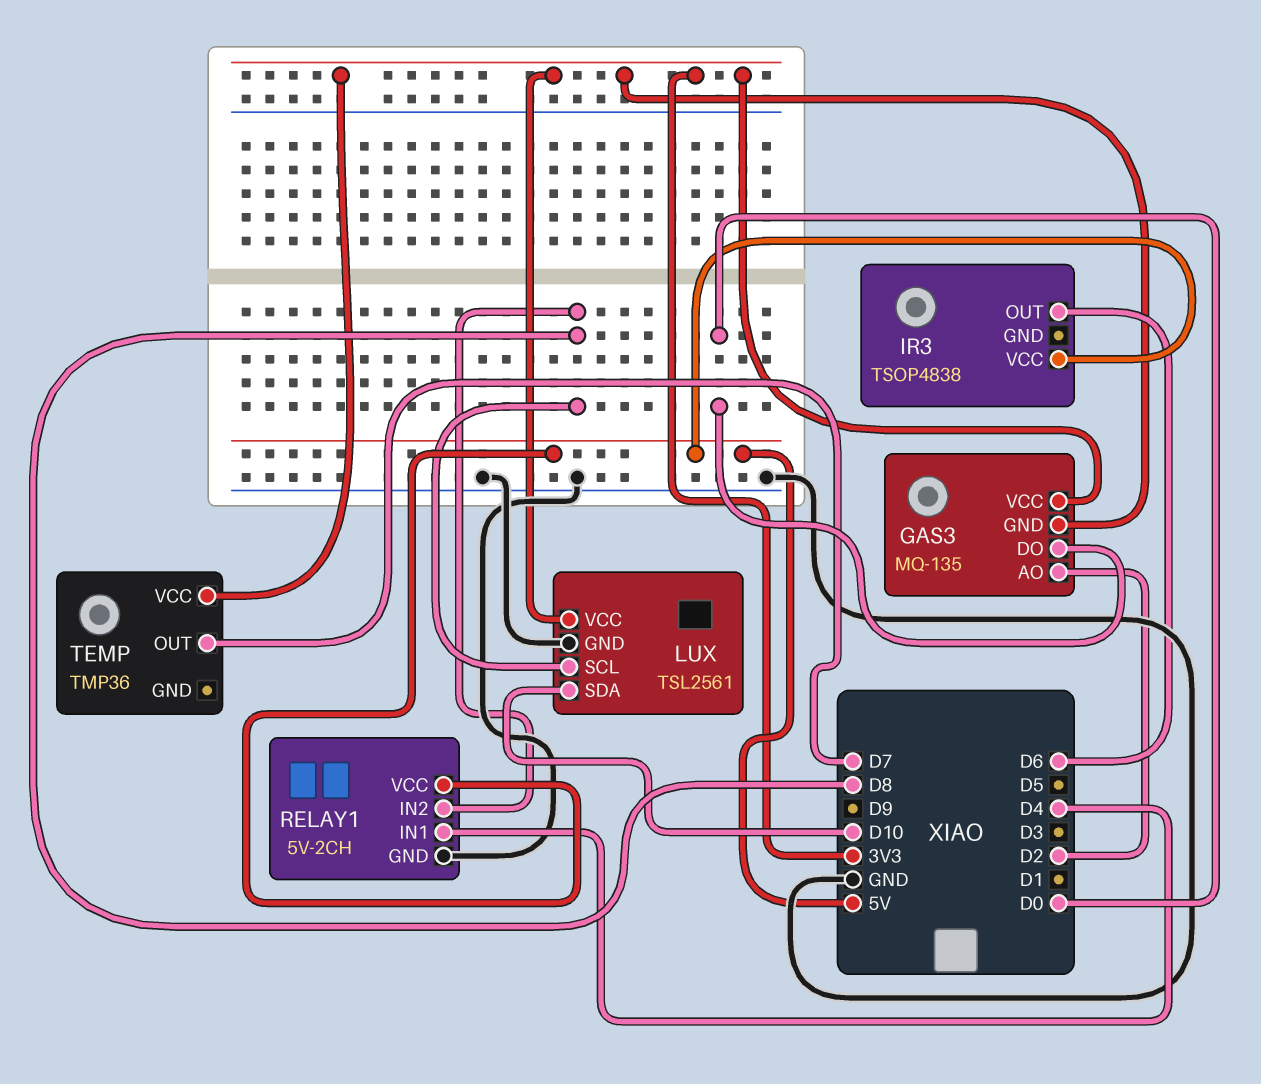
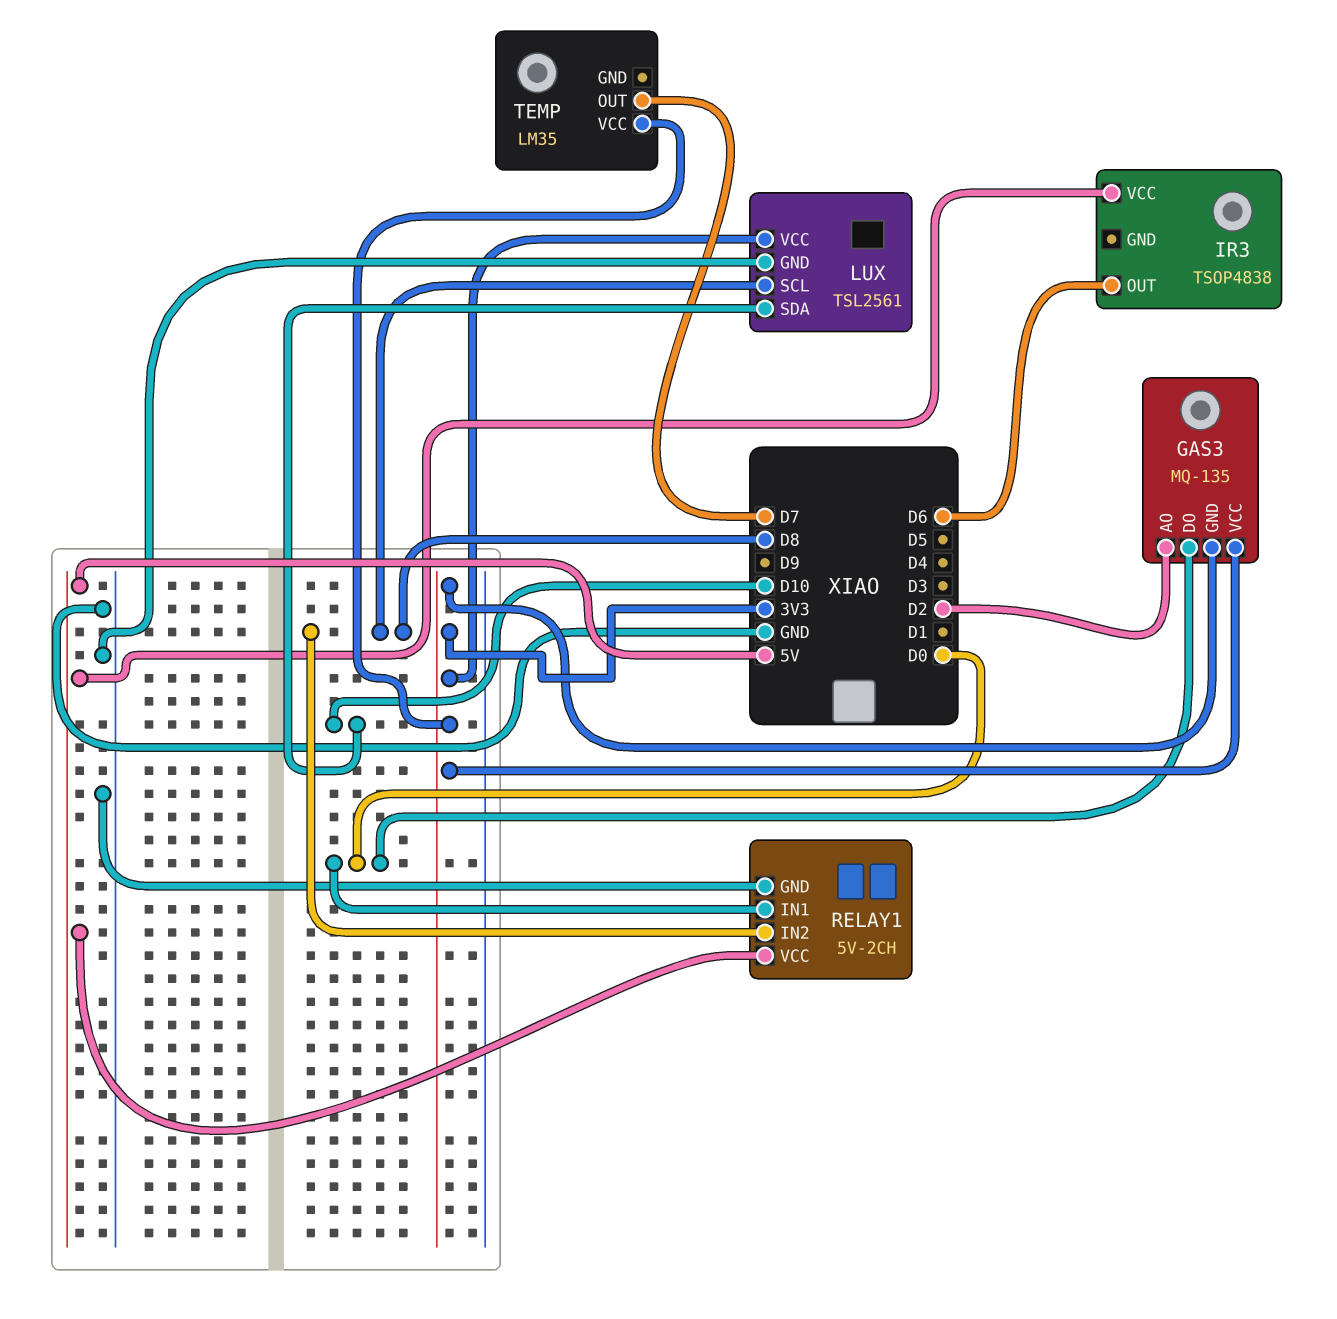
RELAY1 pin IN1: D4 -> D0
TEMP: TMP36 -> LM35

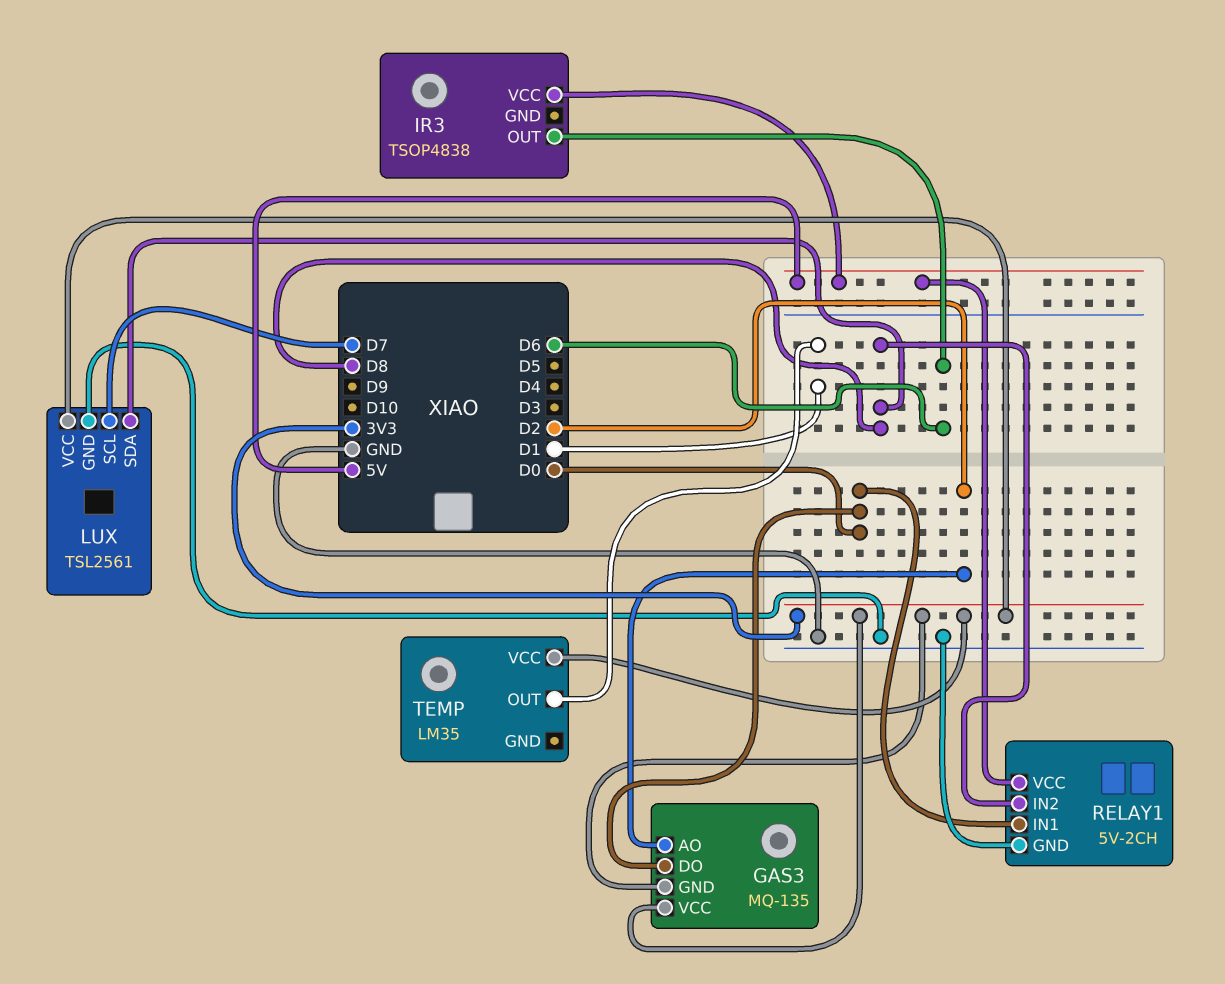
LUX pin SCL: D8 -> D7
LUX pin SDA: D10 -> D8
TEMP pin OUT: D7 -> D1

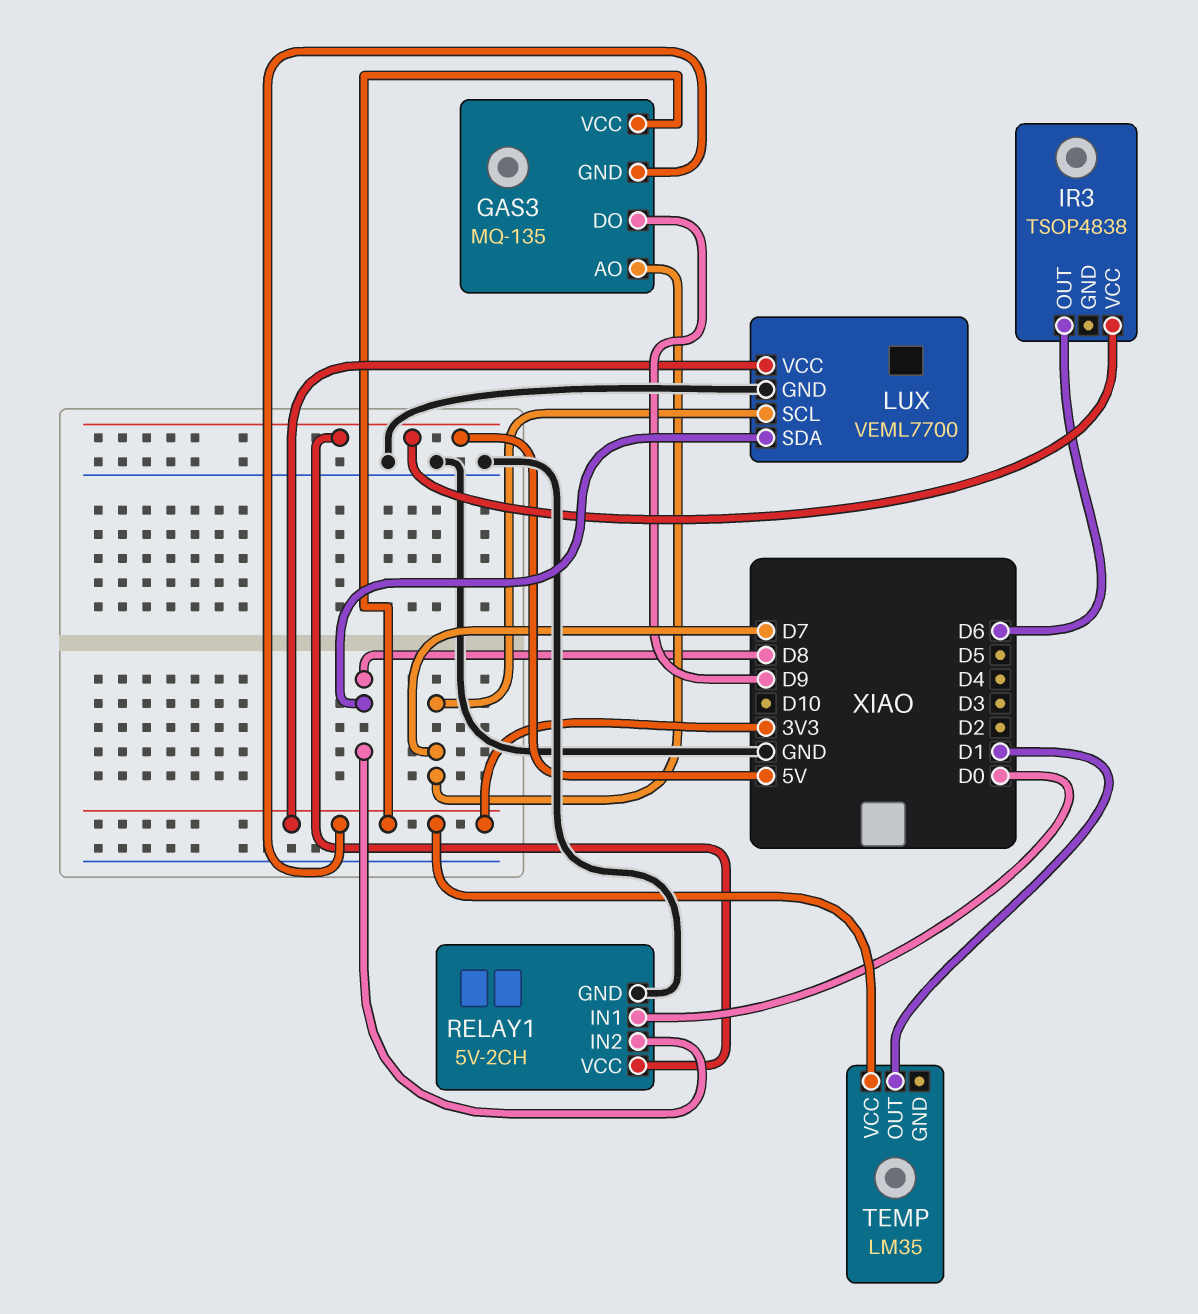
GAS3 pin AO: D2 -> D7
GAS3 pin DO: D0 -> D9
LUX: TSL2561 -> VEML7700

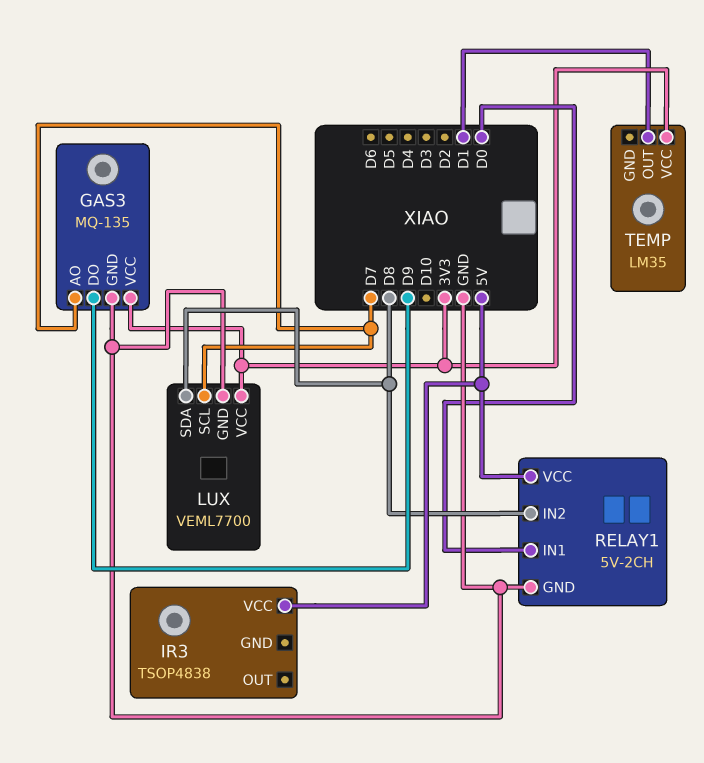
GAS3 pin GND: 3V3 -> GND
IR3 pin OUT: D6 -> none

